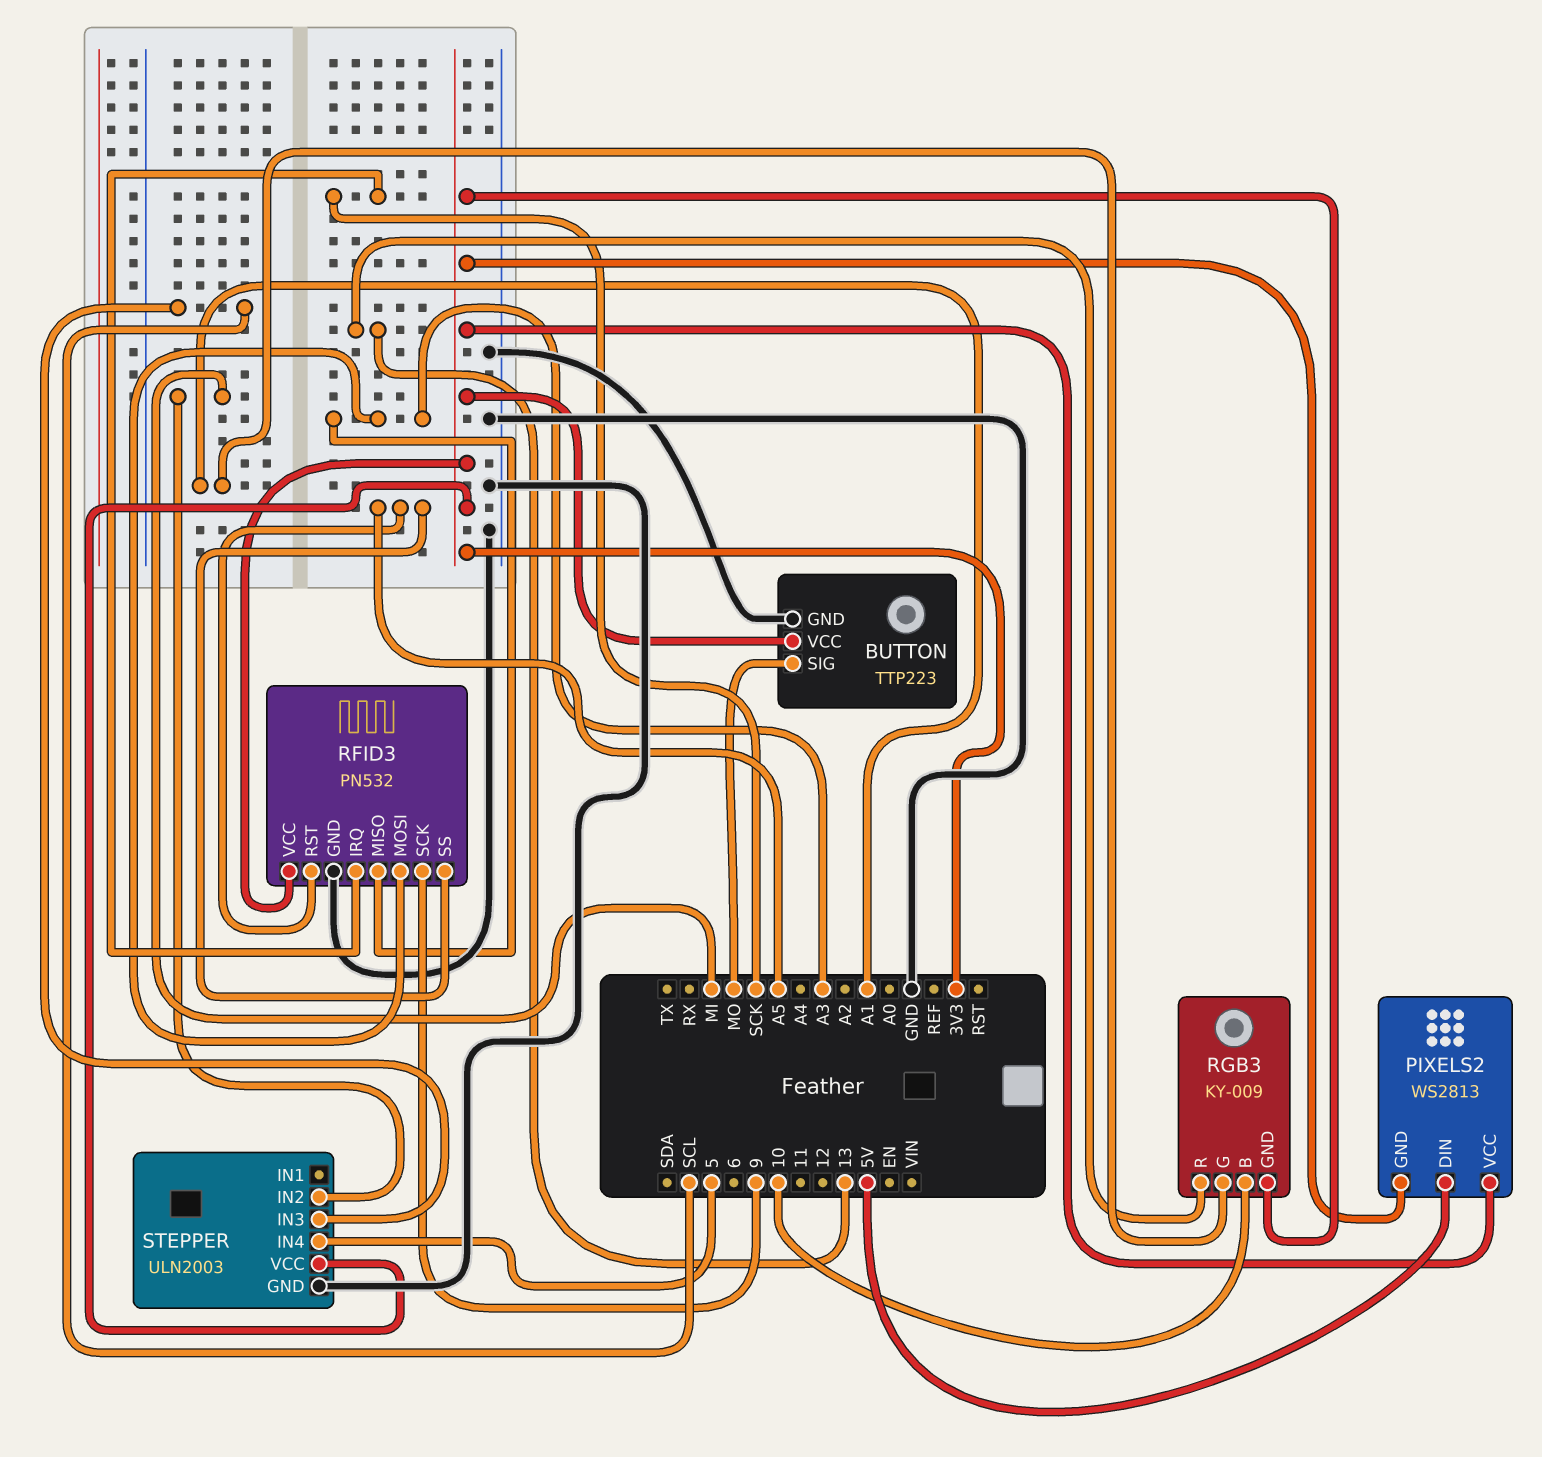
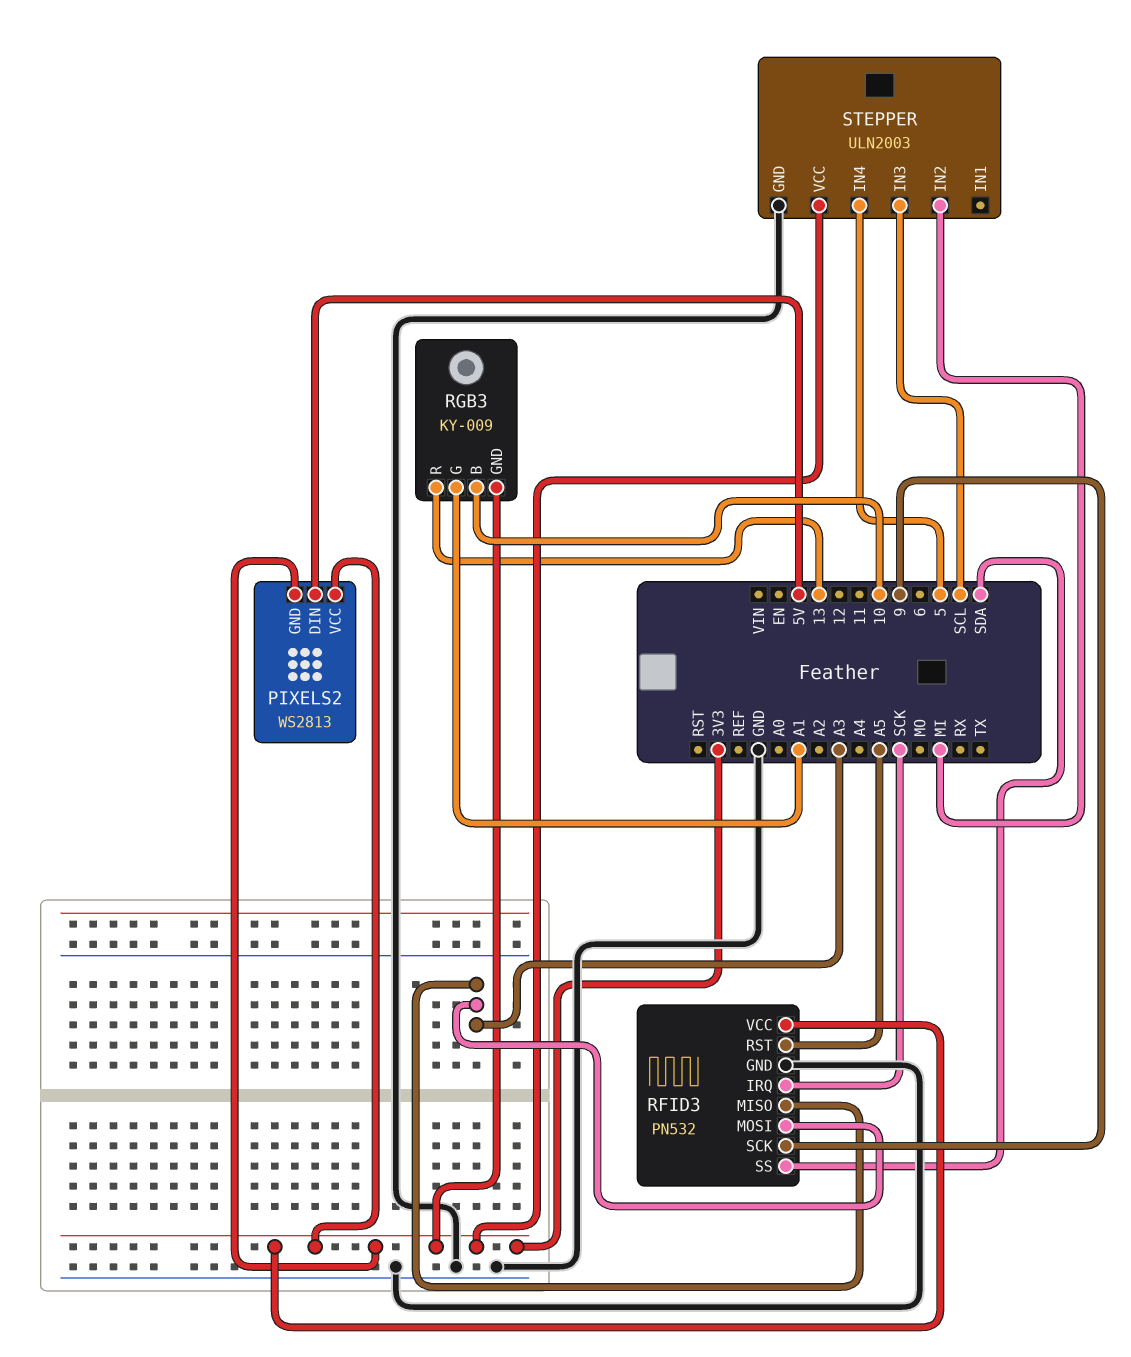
BUTTON: TTP223 -> none
BUTTON pin GND: GND -> none
BUTTON pin SIG: MO -> none
BUTTON pin VCC: 3V3 -> none
RFID3 pin SS: A5 -> SDA

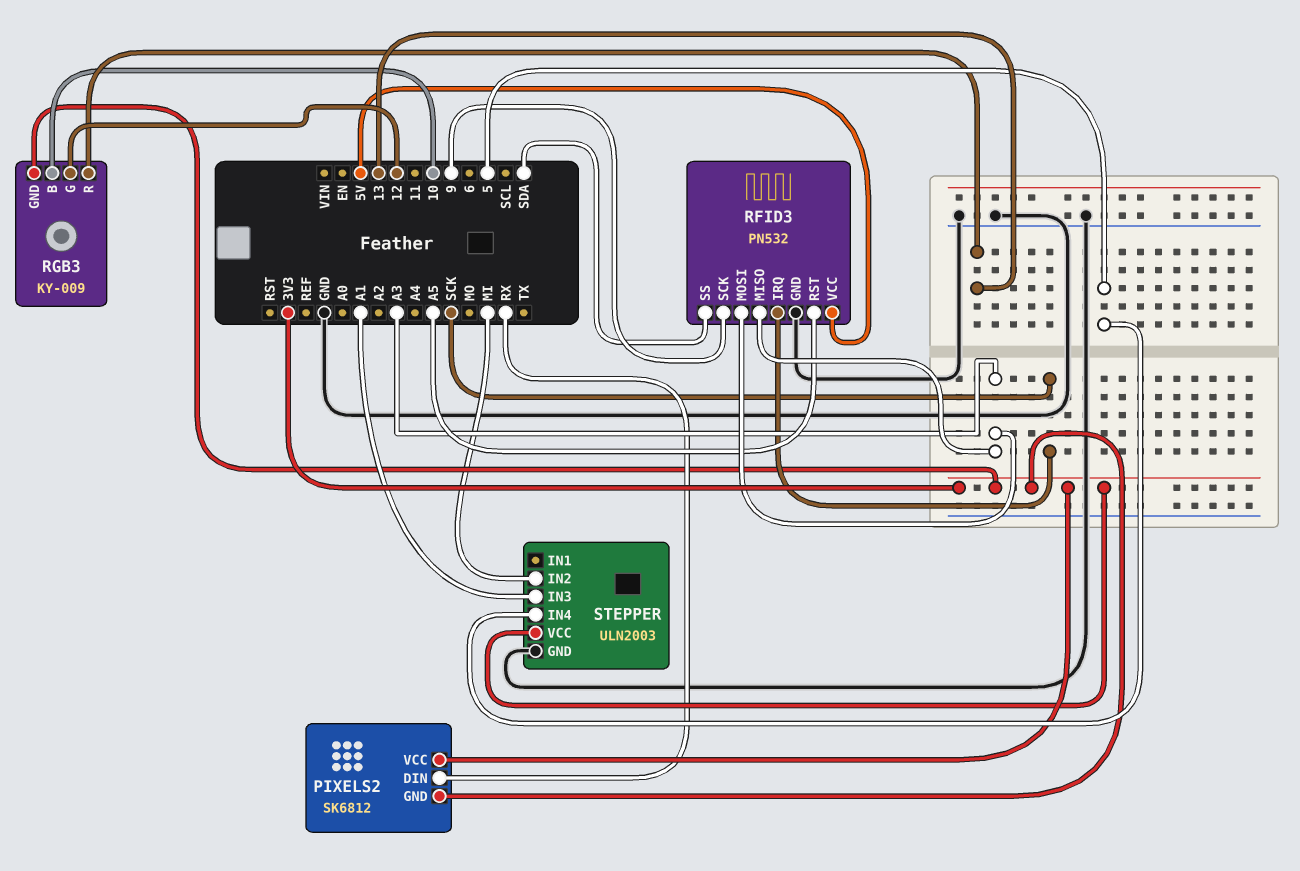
PIXELS2: WS2813 -> SK6812
PIXELS2 pin DIN: 5V -> RX
RFID3 pin VCC: 3V3 -> 5V
RGB3 pin G: A1 -> 12
STEPPER pin IN3: SCL -> A1

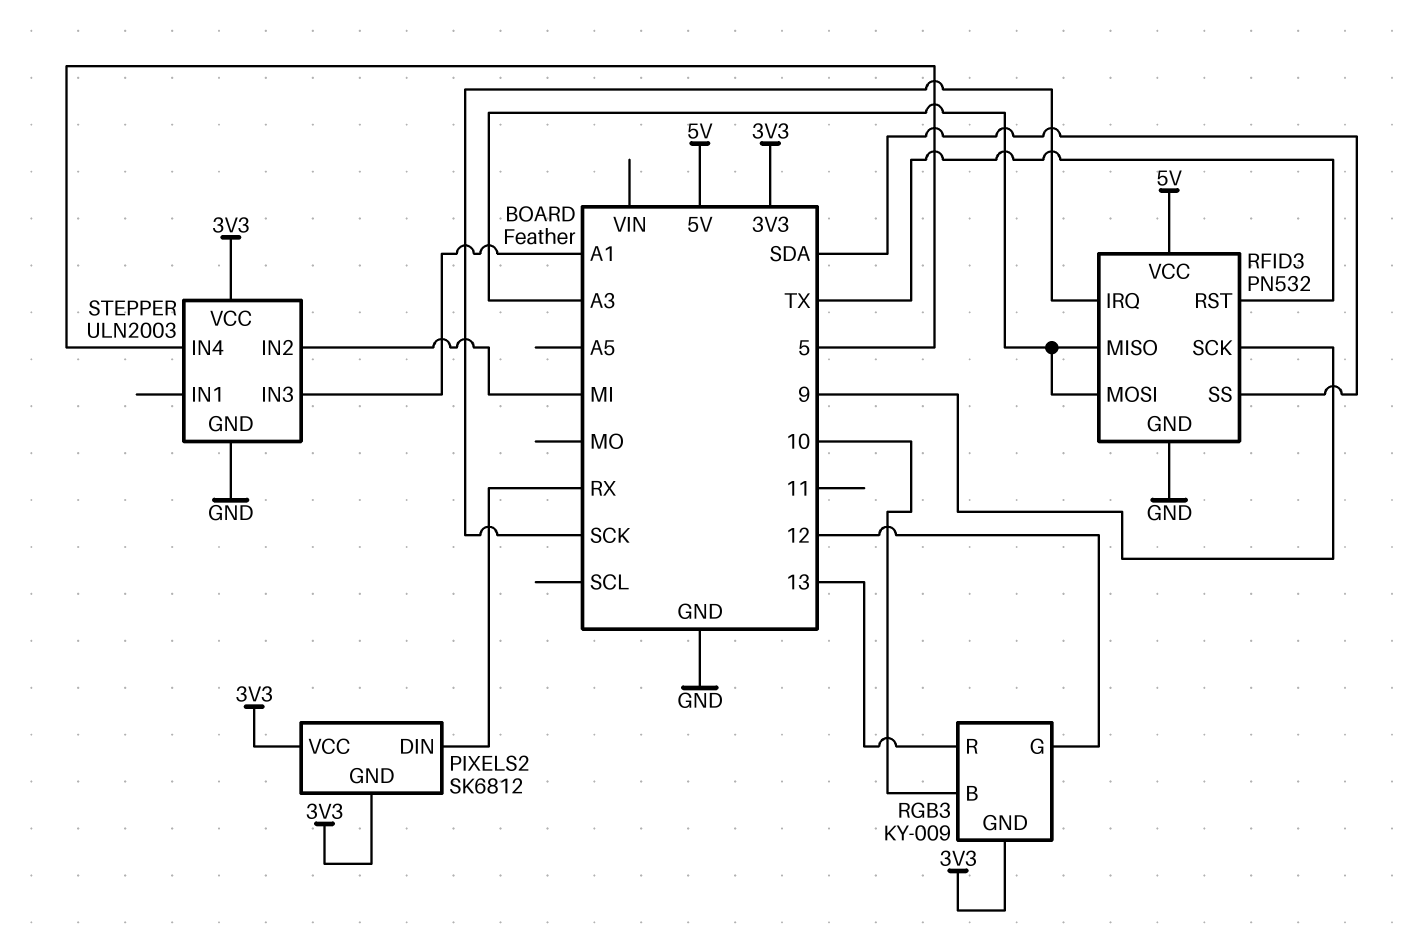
RFID3 pin RST: A5 -> TX

